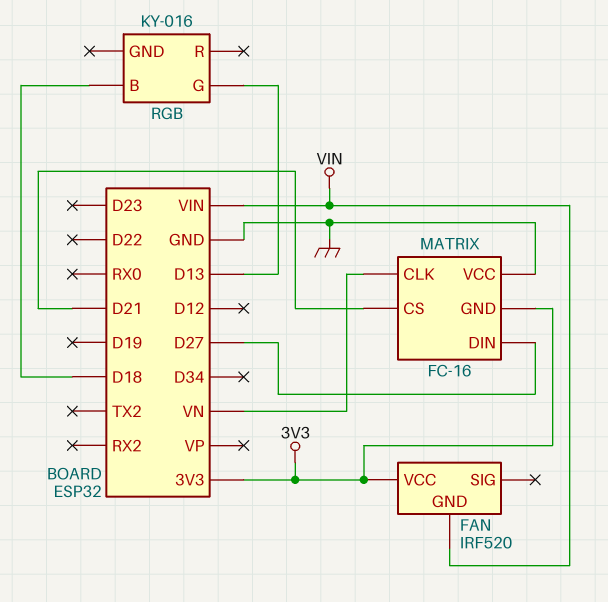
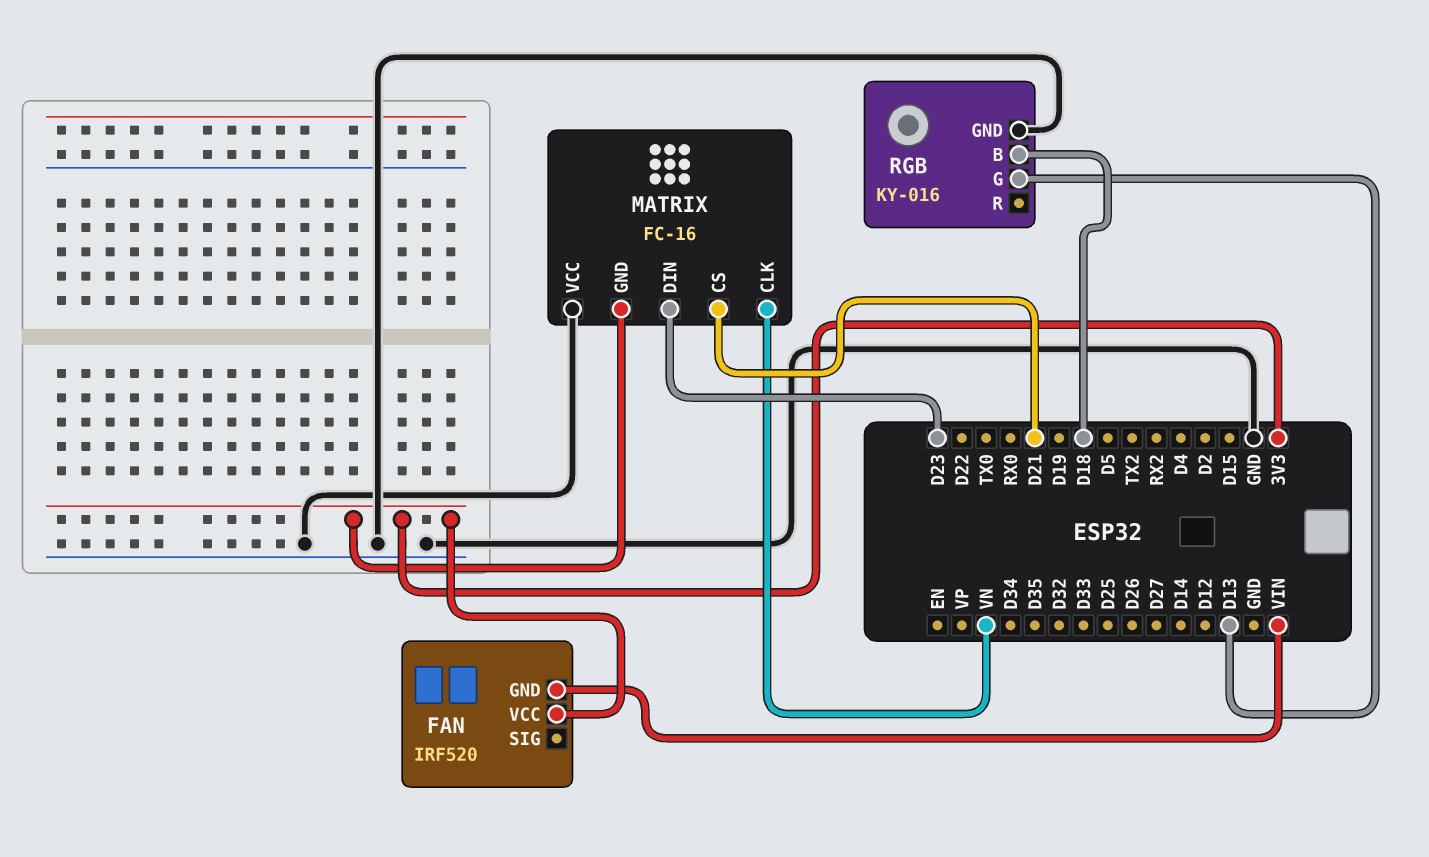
MATRIX pin DIN: D27 -> D23
RGB pin GND: none -> GND

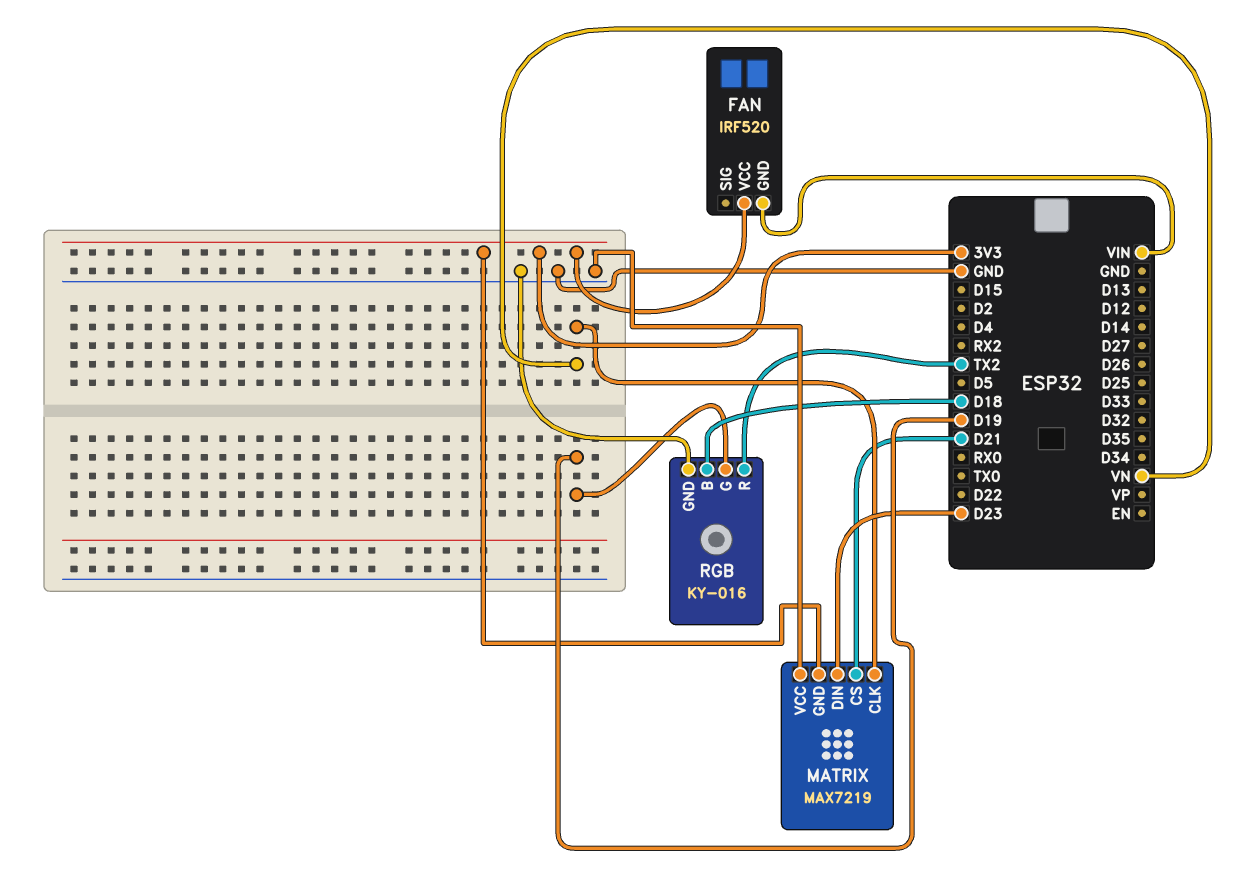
MATRIX: FC-16 -> MAX7219
RGB pin G: D13 -> D19
RGB pin R: none -> TX2

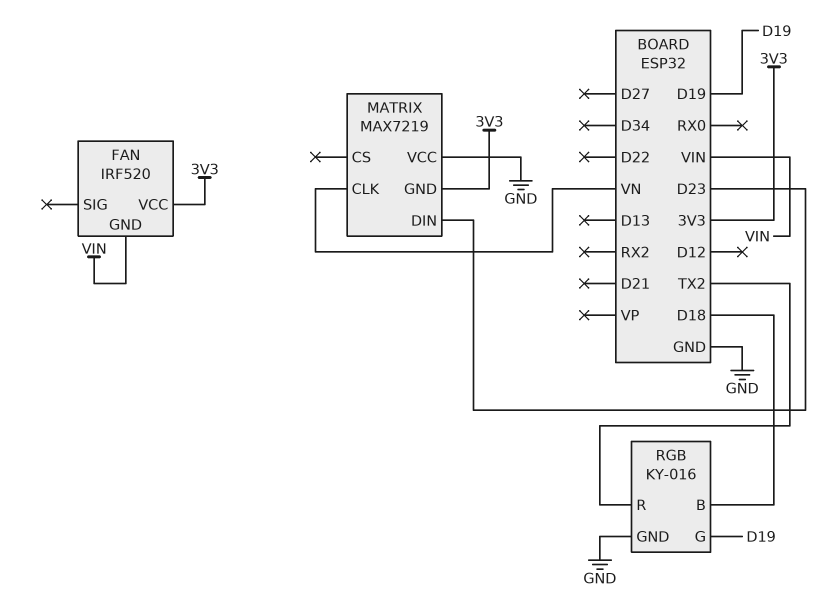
MATRIX pin CS: D21 -> none

